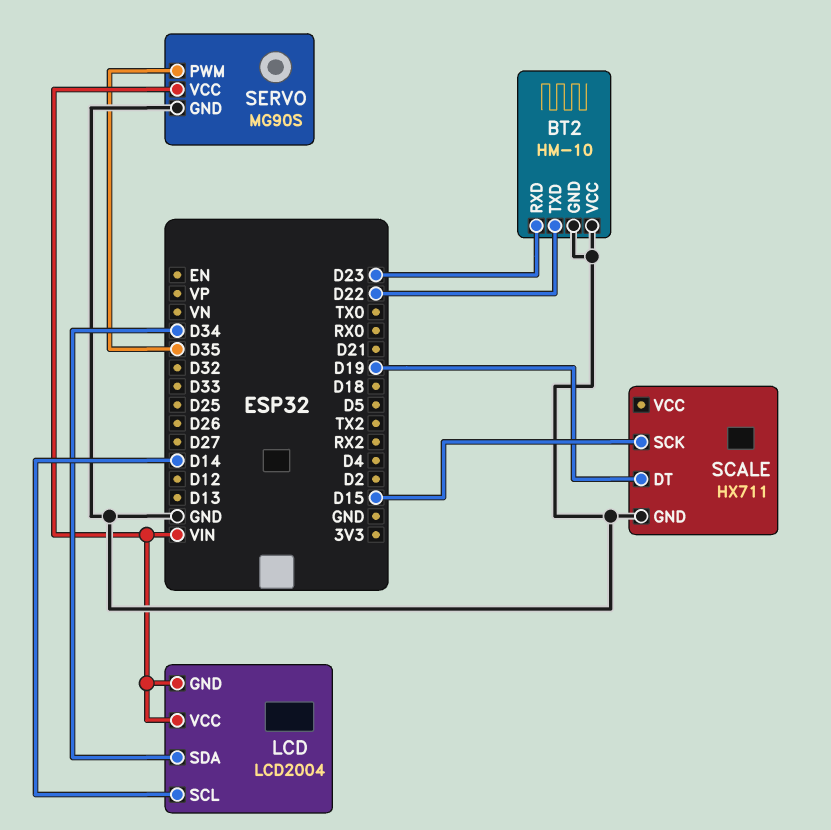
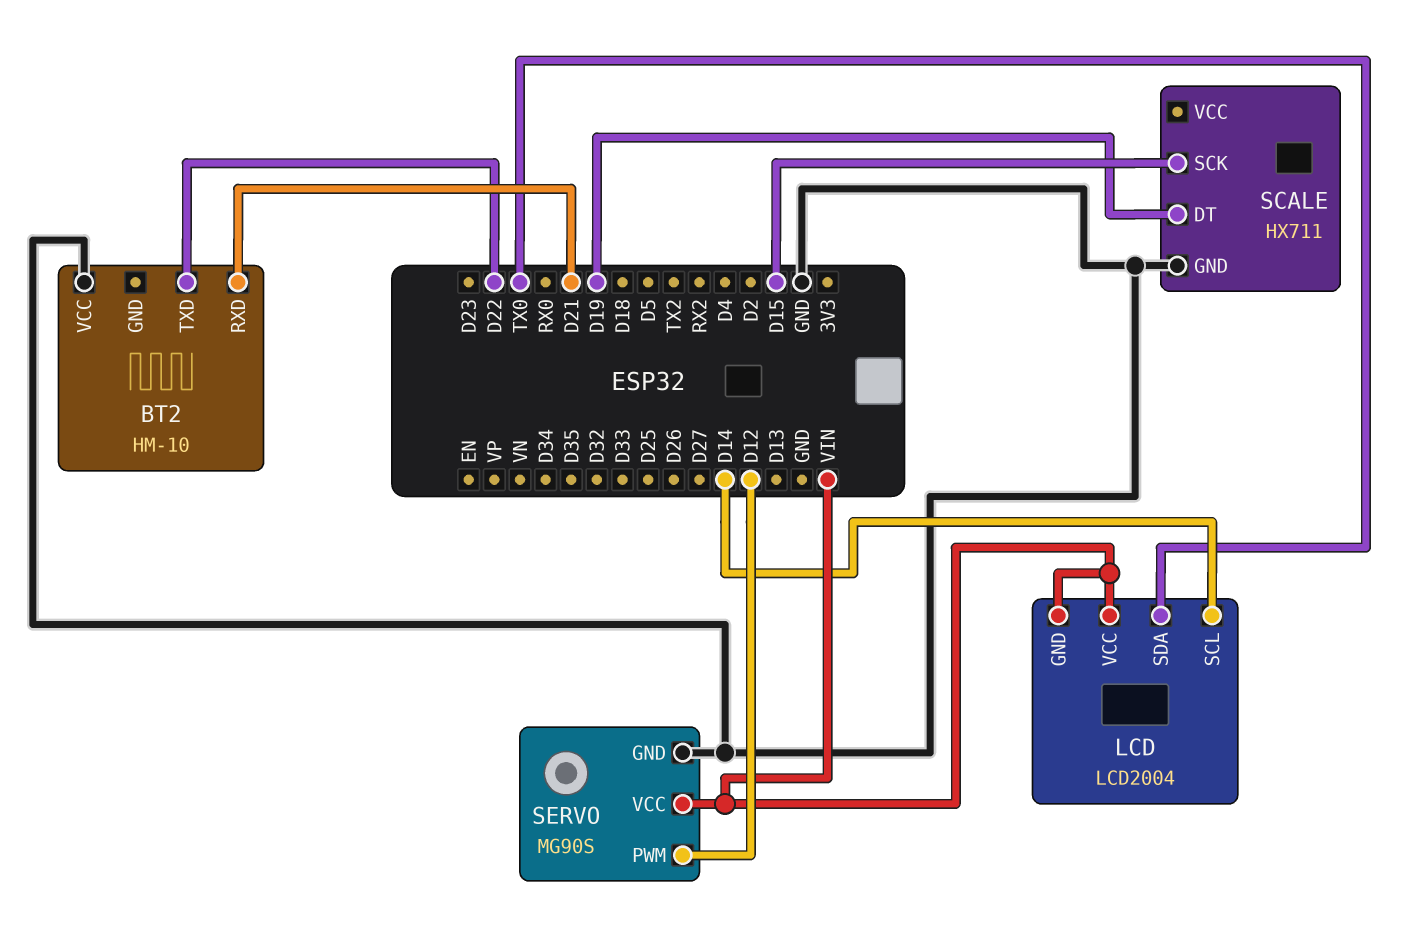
BT2 pin GND: GND -> none
BT2 pin RXD: D23 -> D21
LCD pin SDA: D34 -> TX0
SERVO pin PWM: D35 -> D12

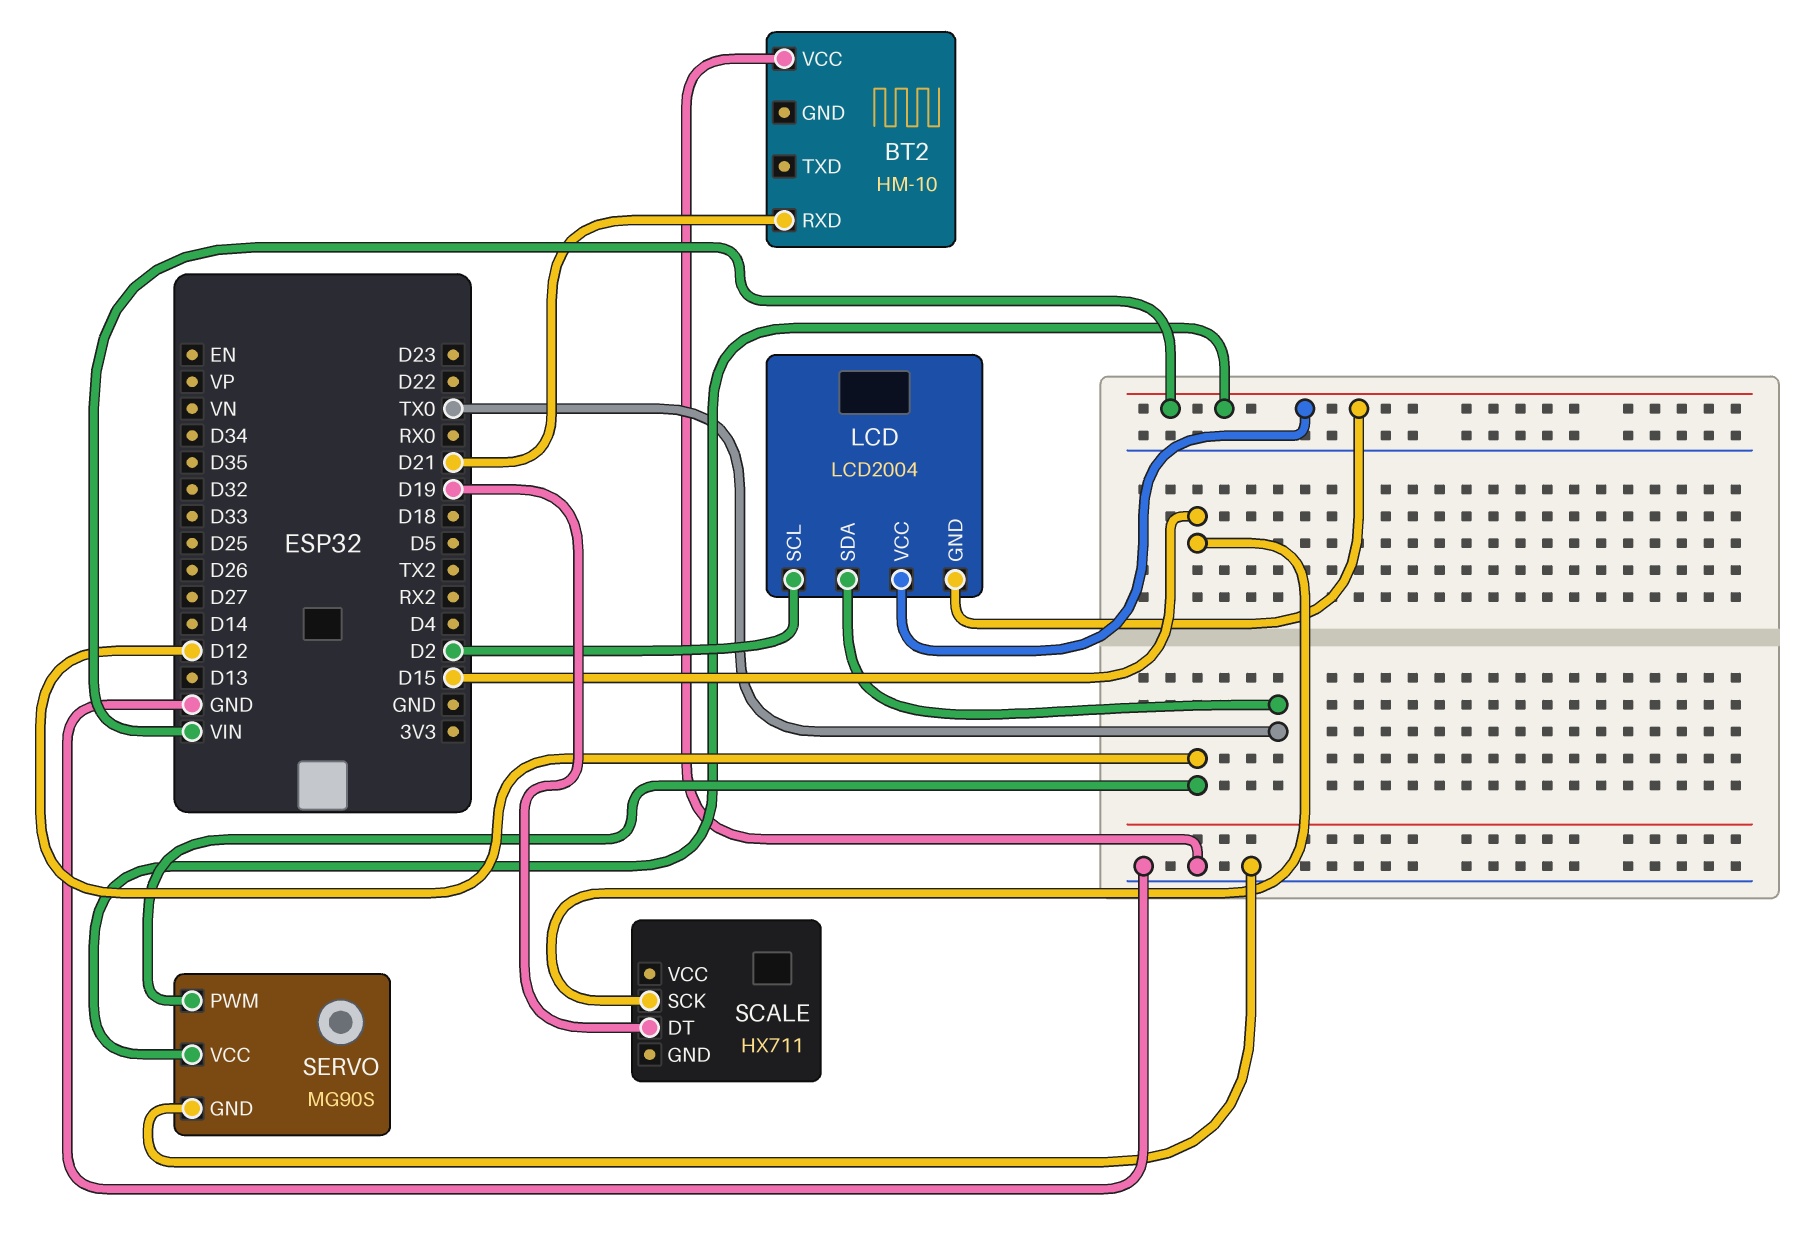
BT2 pin TXD: D22 -> none
LCD pin SCL: D14 -> D2
SCALE pin GND: GND -> none

